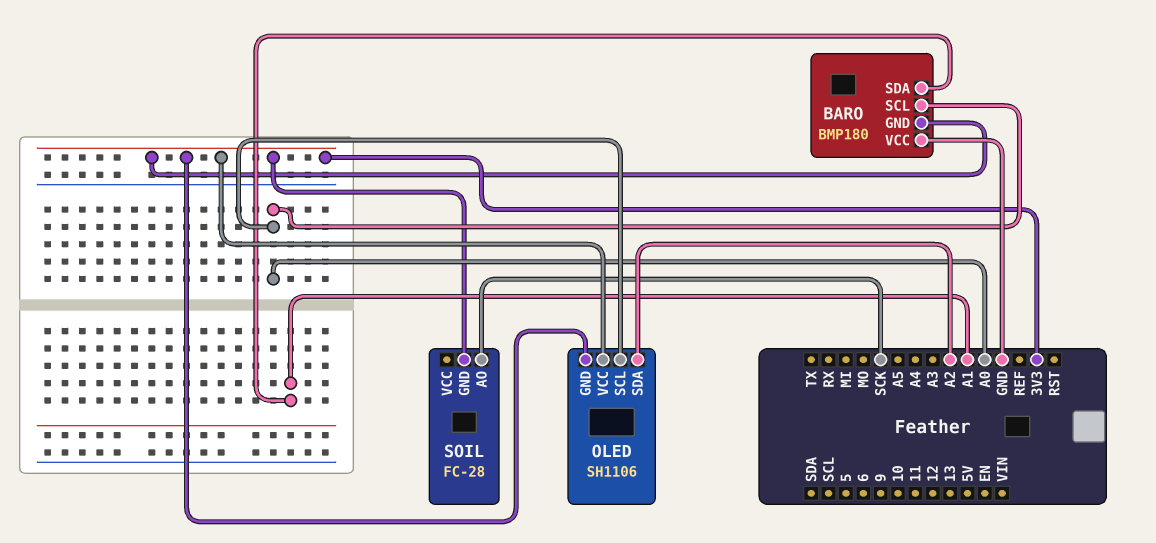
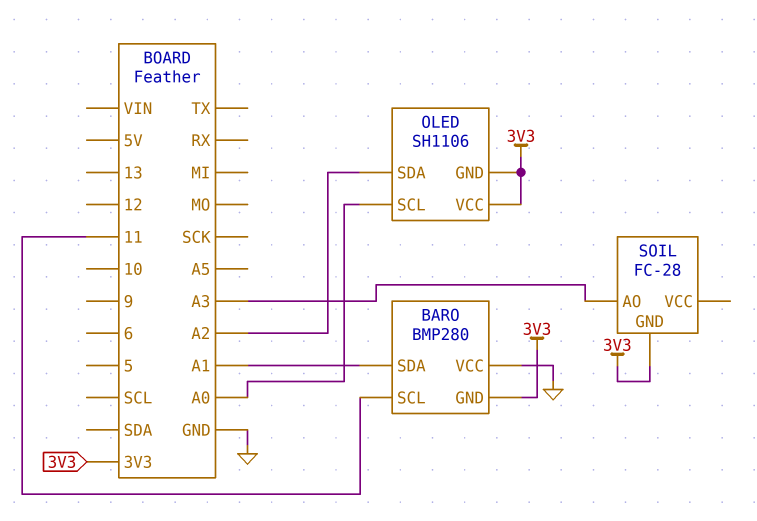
BARO: BMP180 -> BMP280
BARO pin SCL: A0 -> 11
SOIL pin AO: SCK -> A3

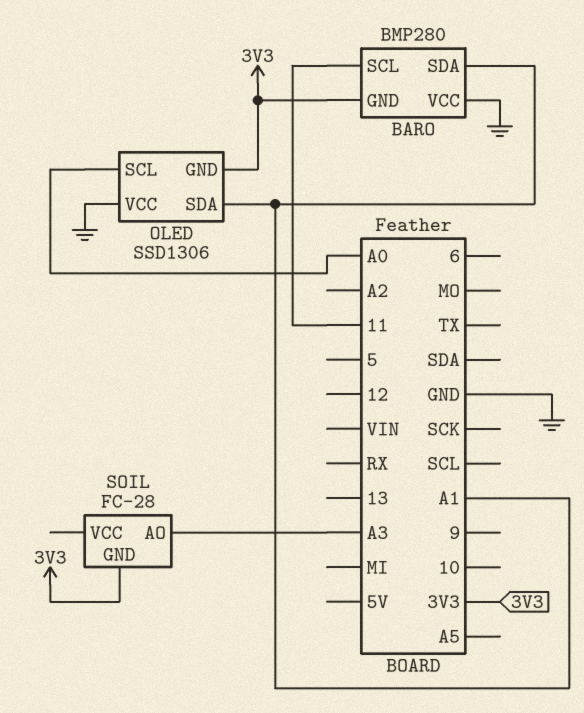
OLED: SH1106 -> SSD1306
OLED pin SDA: A2 -> A1
OLED pin VCC: 3V3 -> GND

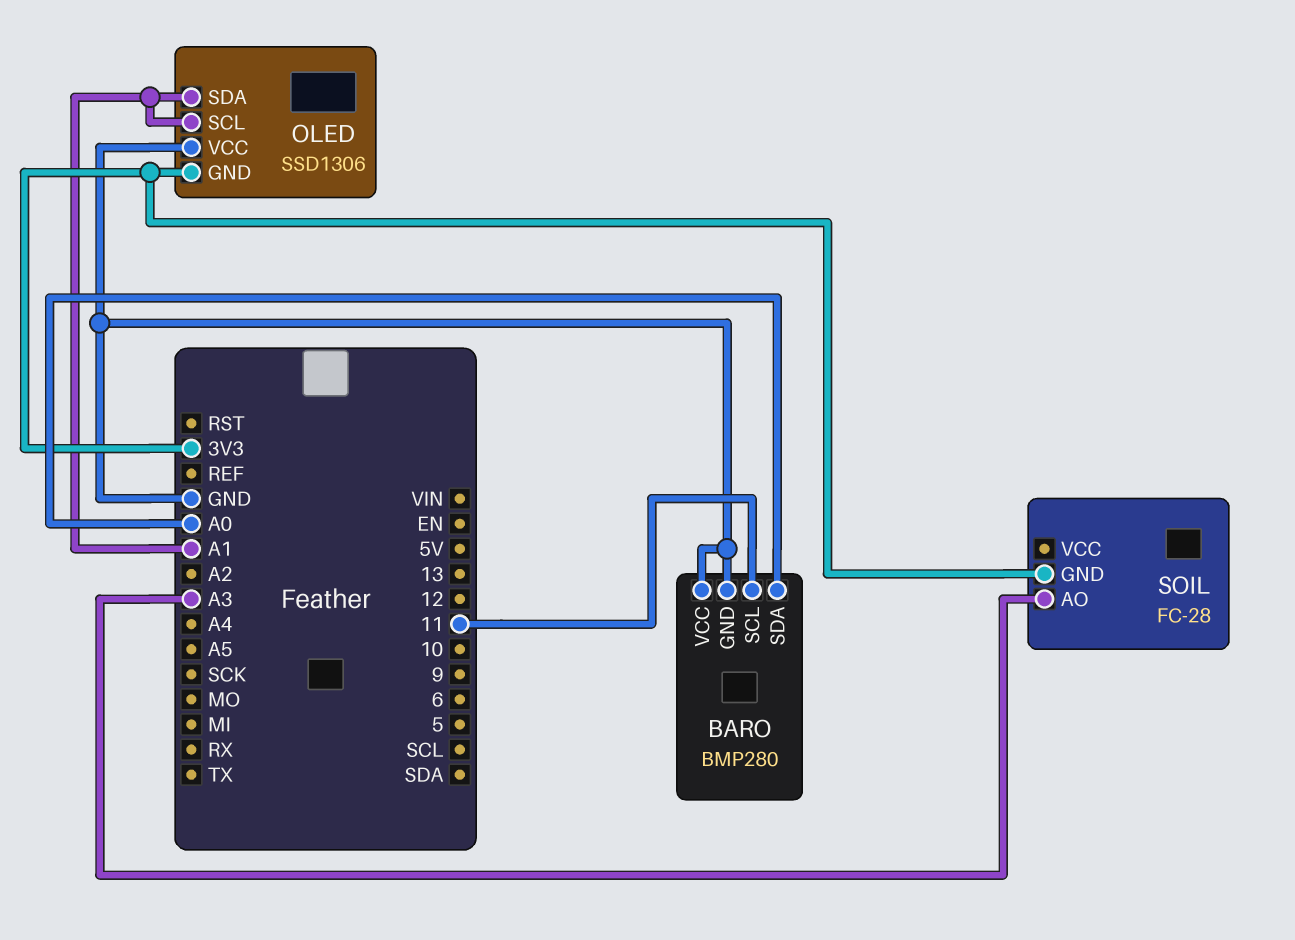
BARO pin GND: 3V3 -> GND
BARO pin SDA: A1 -> A0
OLED pin SCL: A0 -> A1

